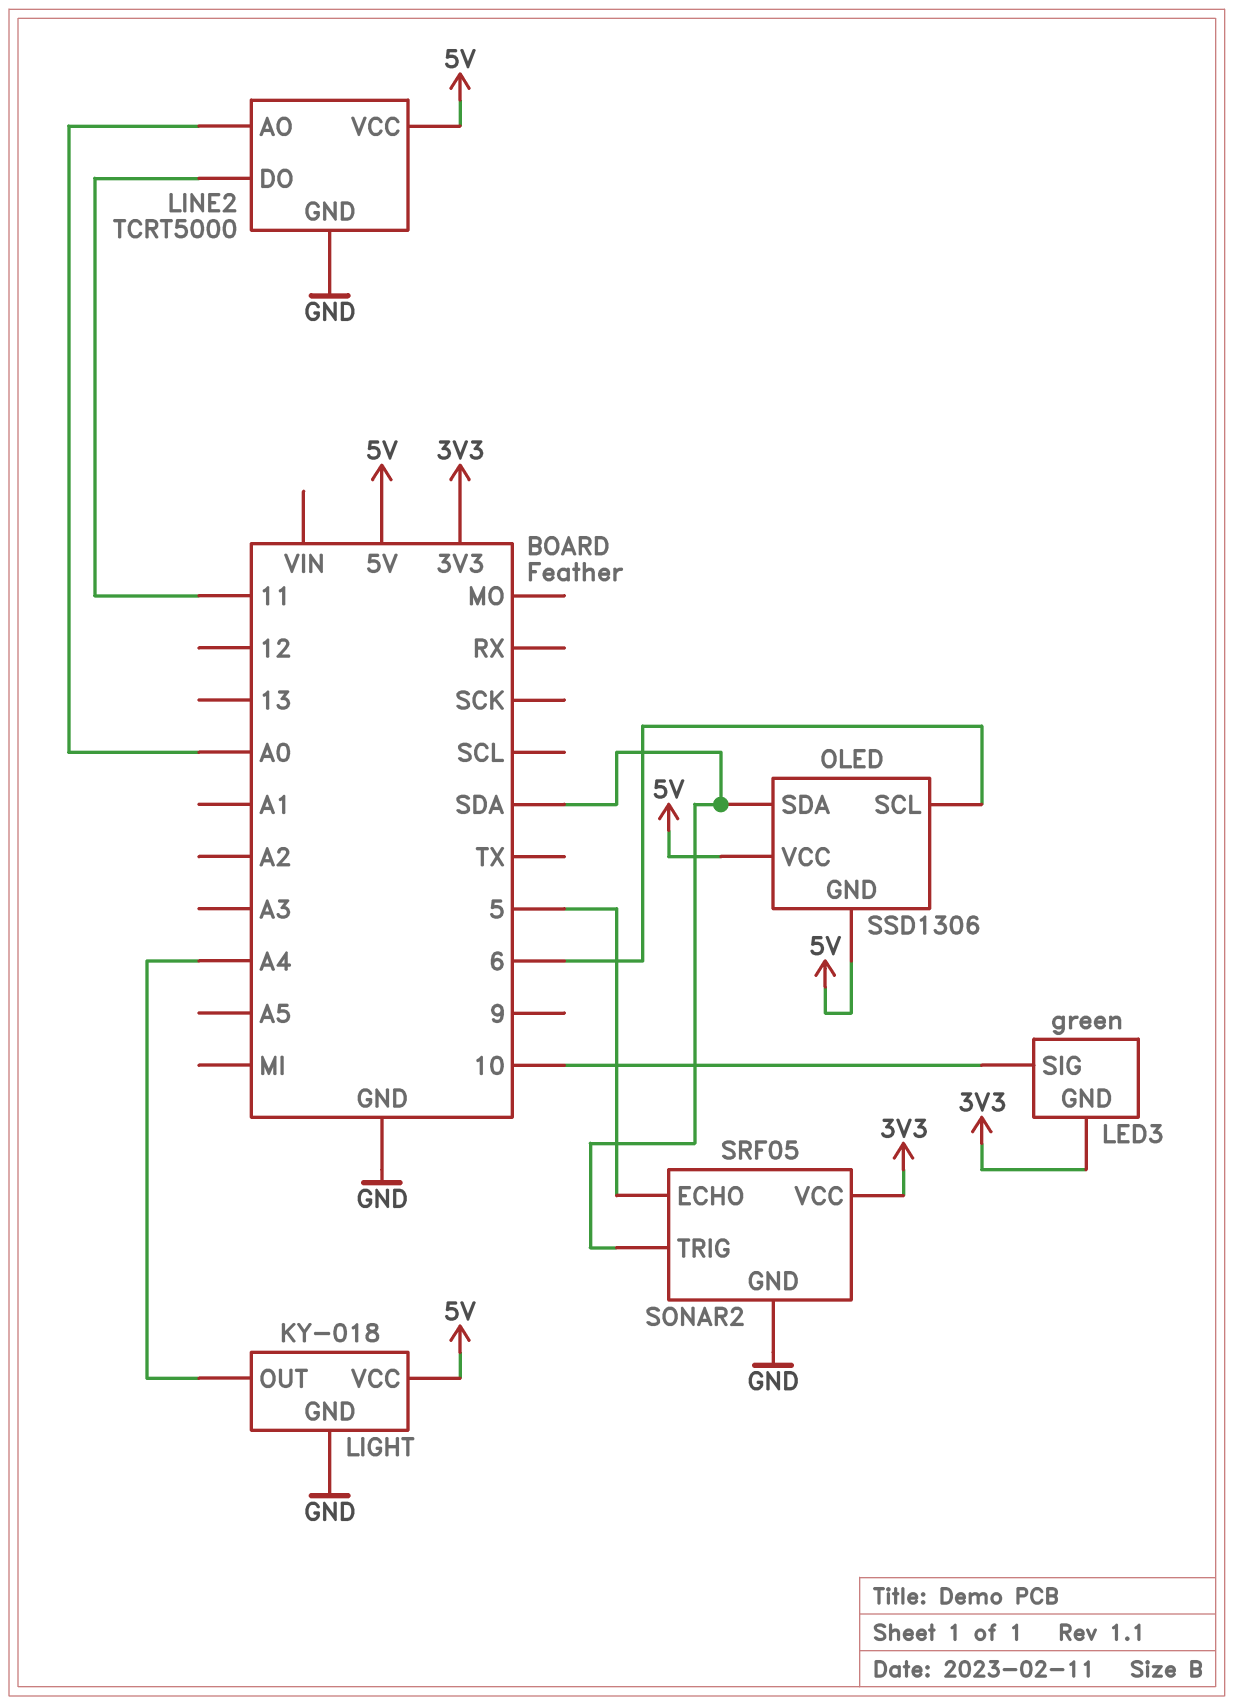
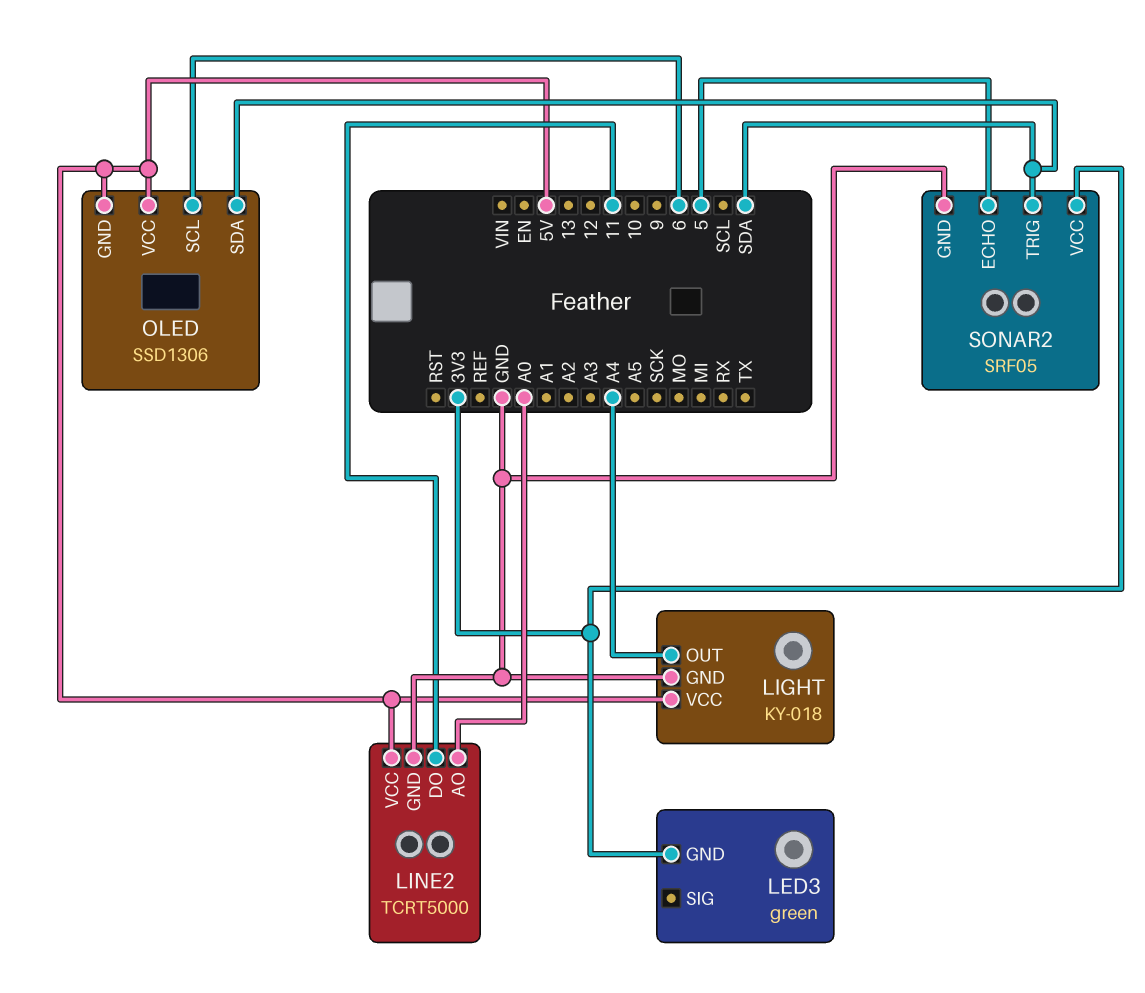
LED3 pin SIG: 10 -> none

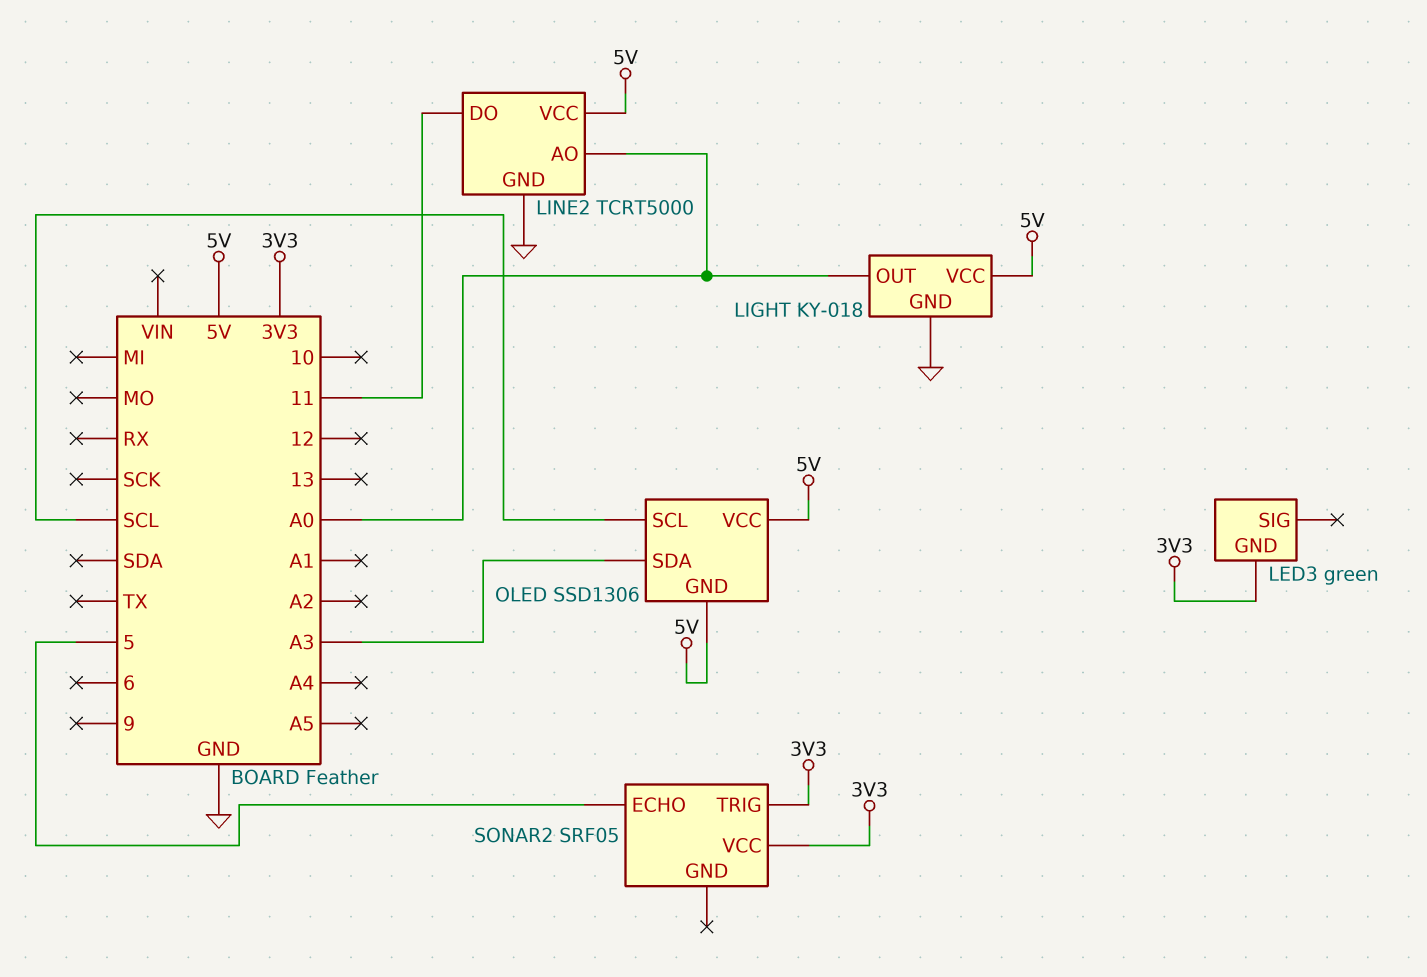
LIGHT pin OUT: A4 -> A0
OLED pin SCL: 6 -> SCL
OLED pin SDA: SDA -> A3
SONAR2 pin GND: GND -> none
SONAR2 pin TRIG: SDA -> 3V3

